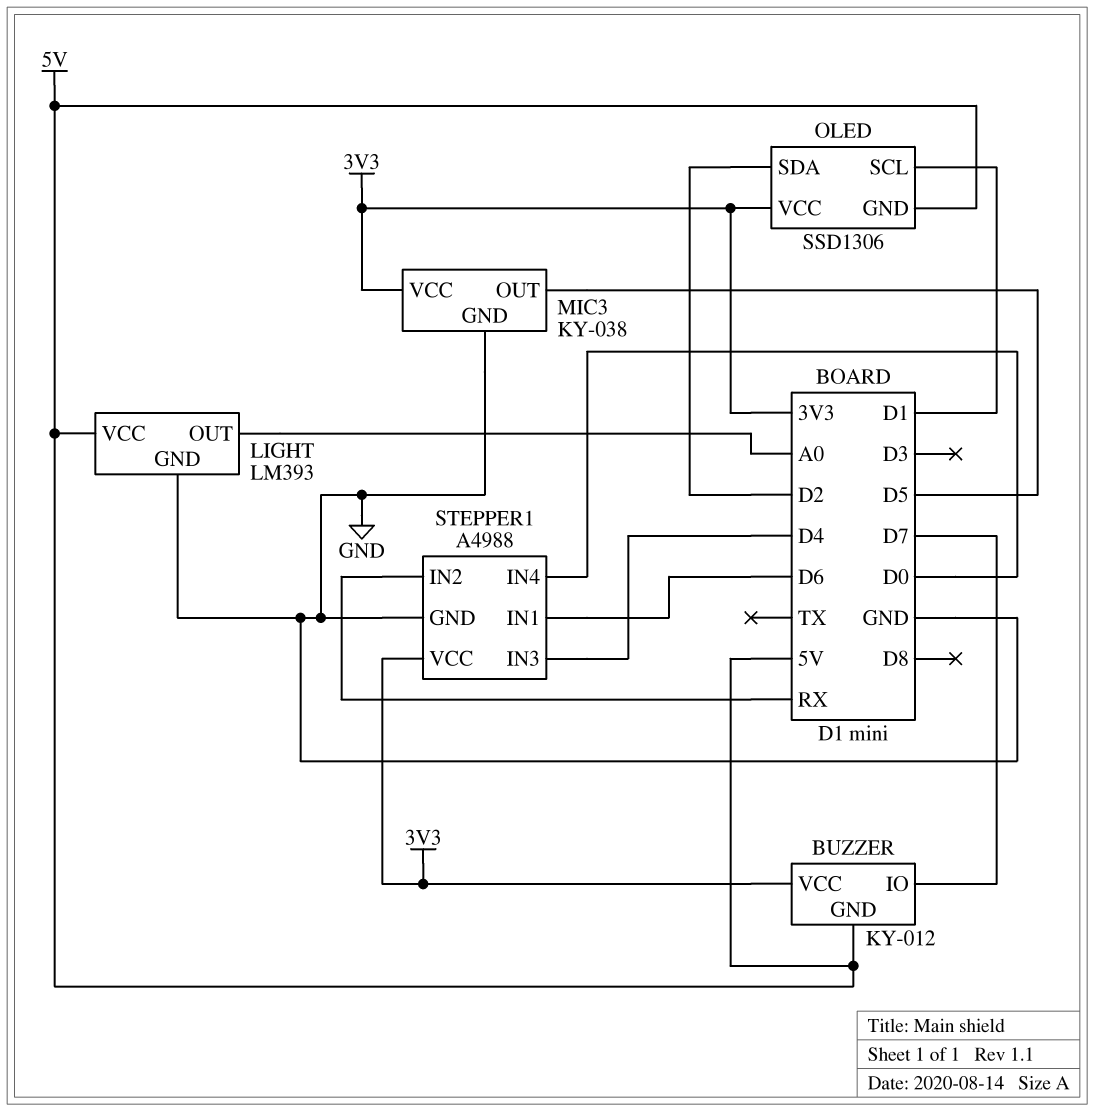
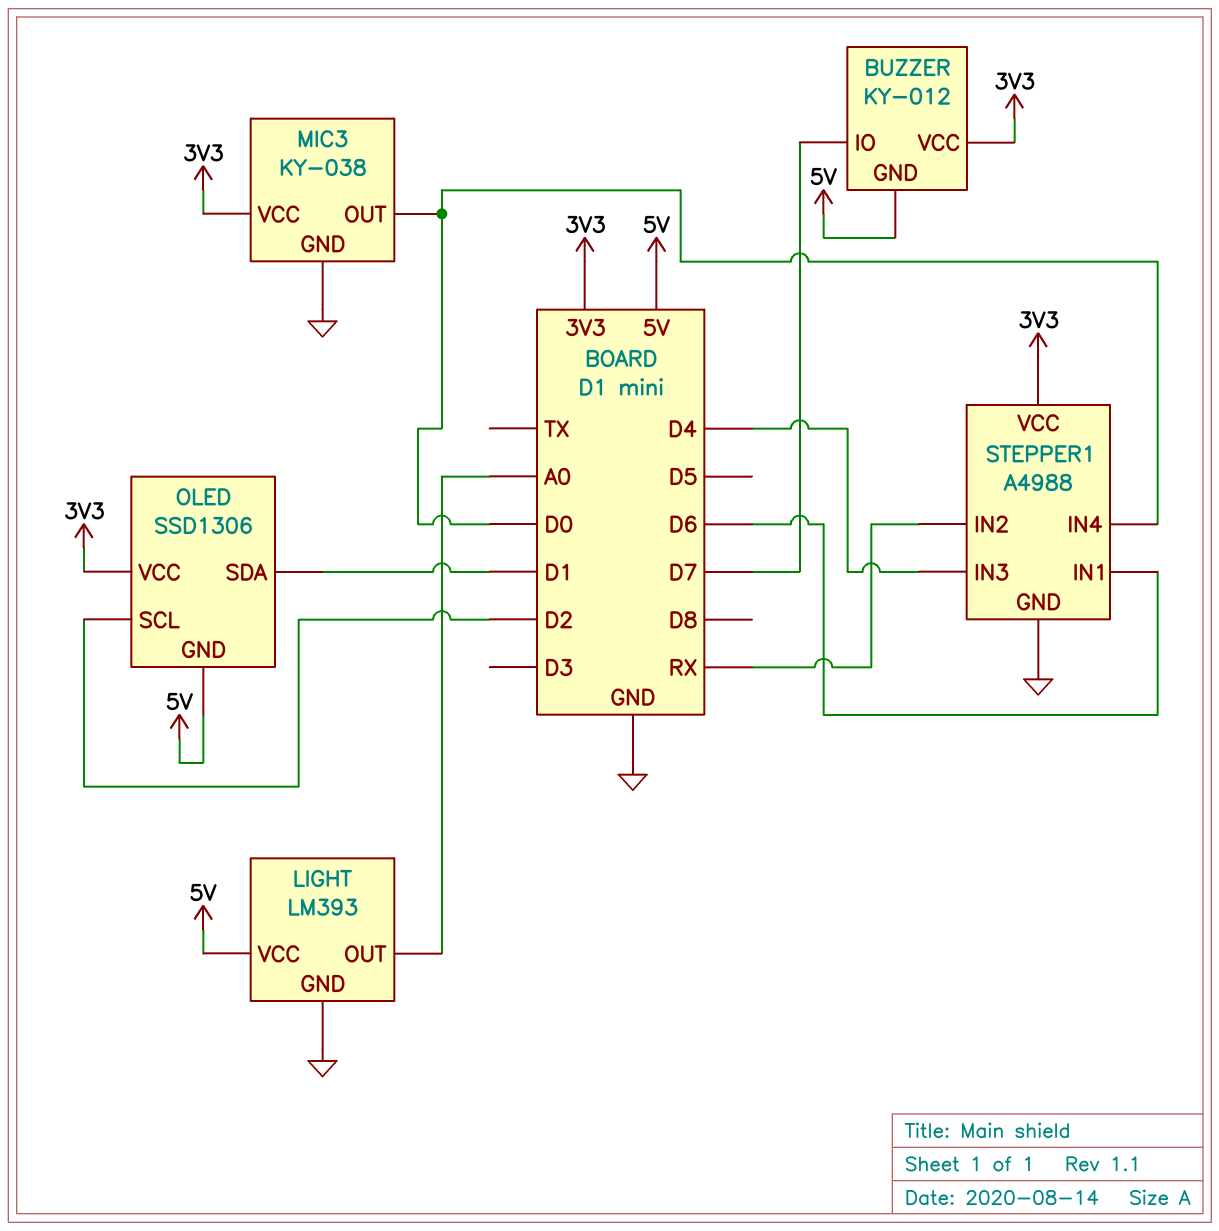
MIC3 pin OUT: D5 -> D0
OLED pin SCL: D1 -> D2
OLED pin SDA: D2 -> D1

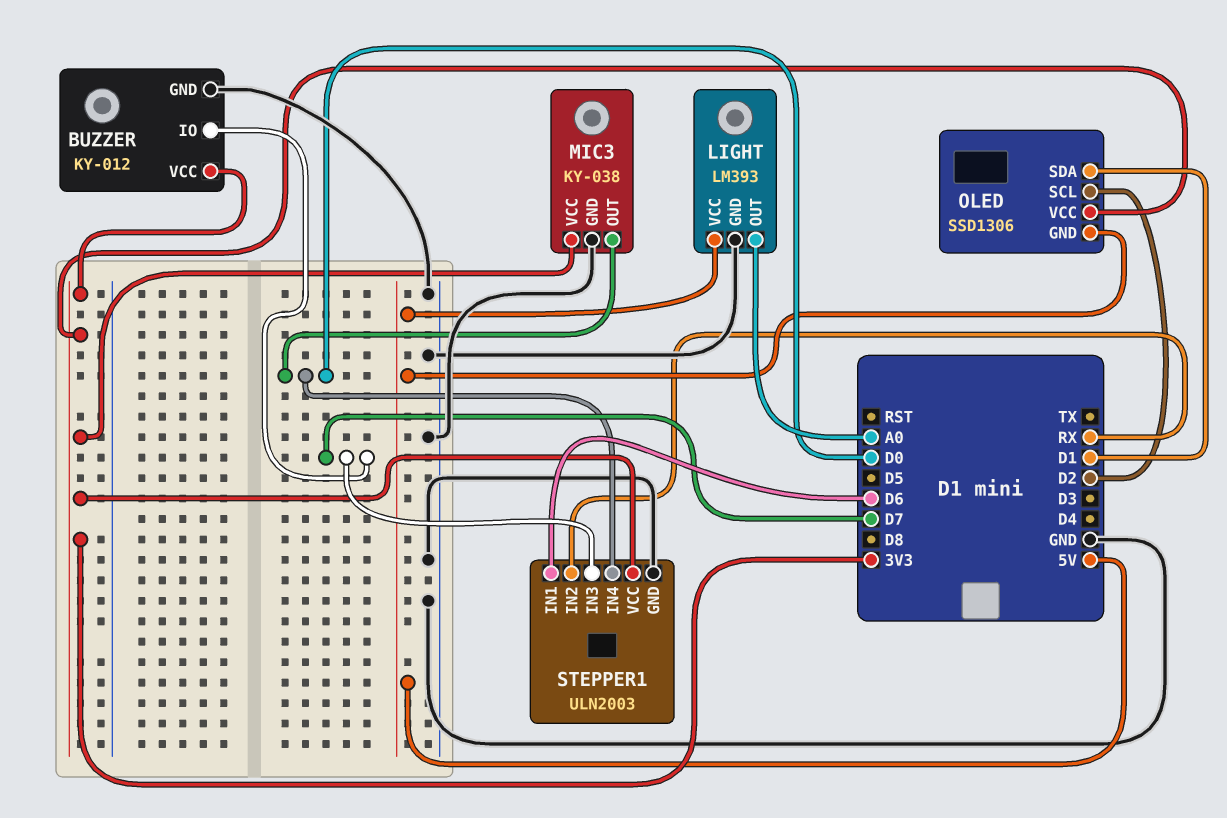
BUZZER pin GND: 5V -> GND
STEPPER1: A4988 -> ULN2003
STEPPER1 pin IN3: D4 -> D7

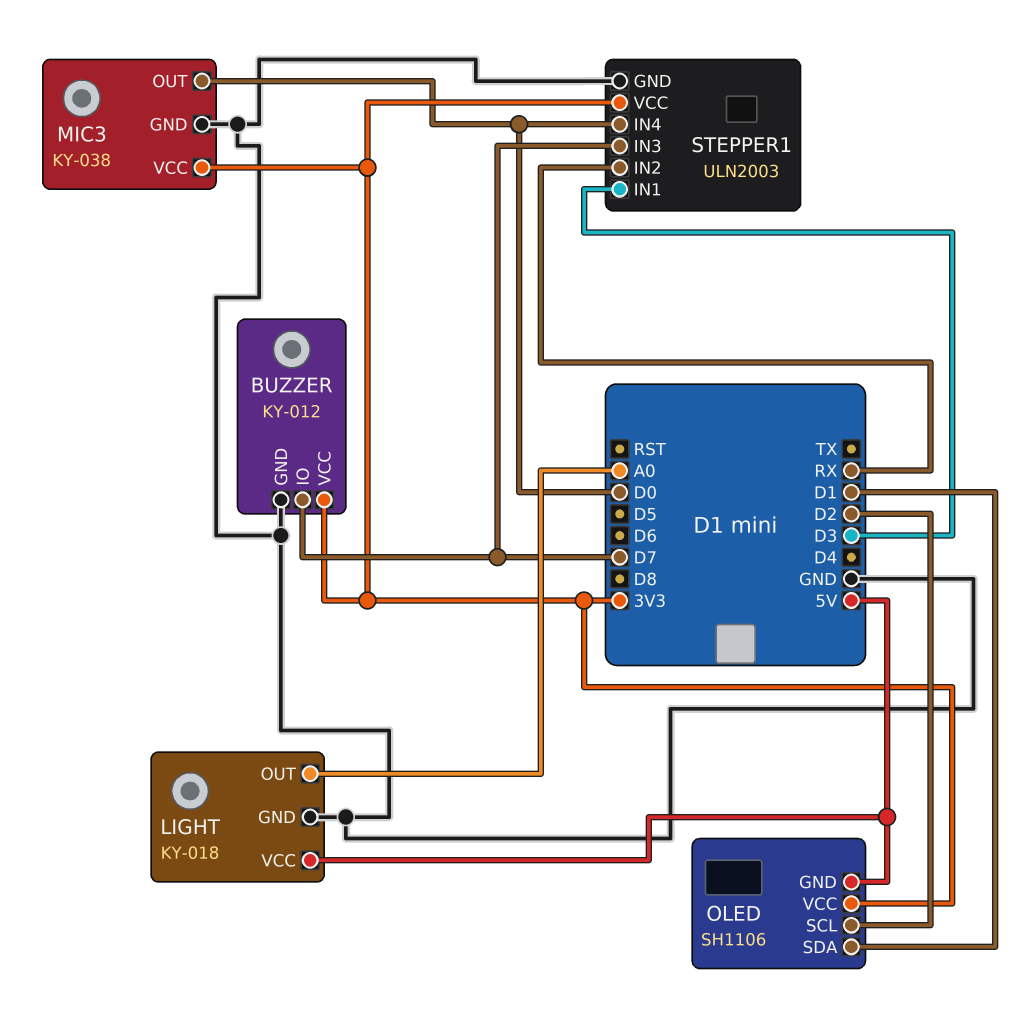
LIGHT: LM393 -> KY-018
OLED: SSD1306 -> SH1106
STEPPER1 pin IN1: D6 -> D3

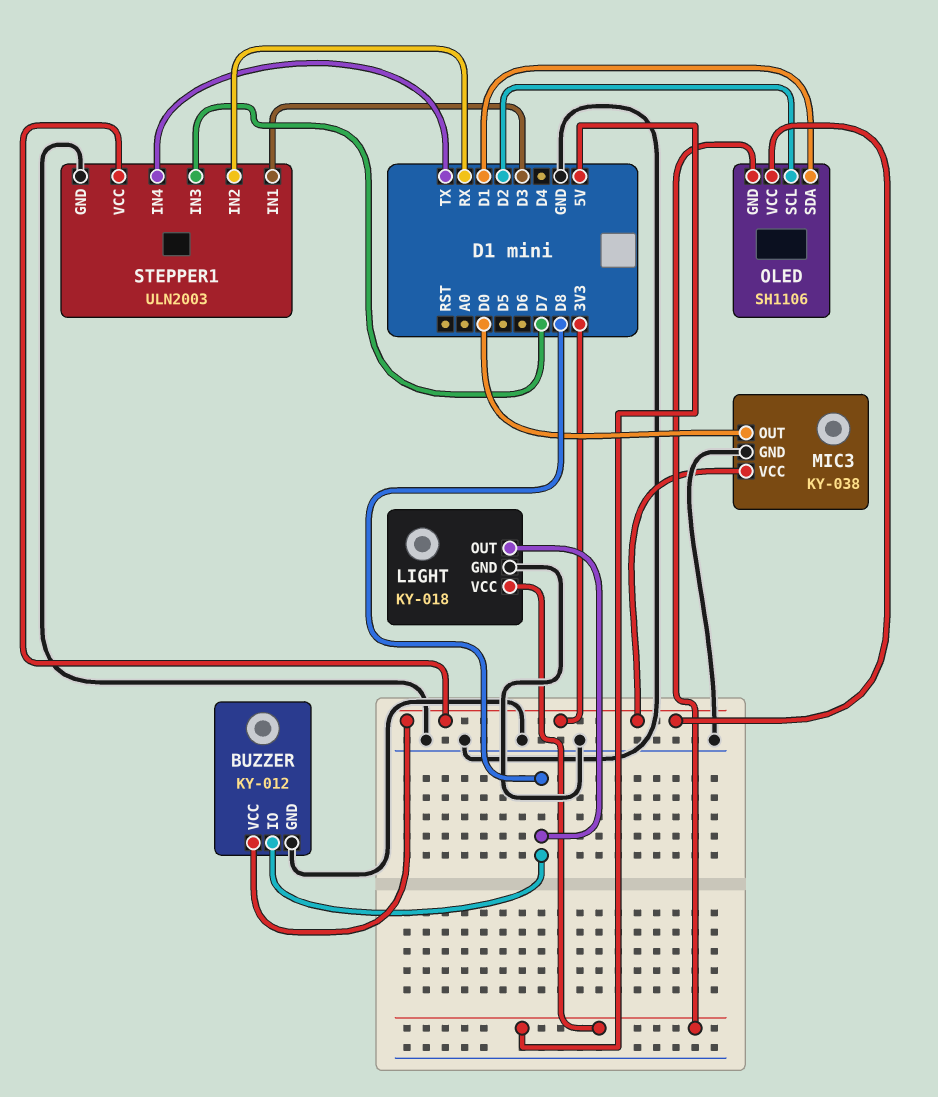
BUZZER pin IO: D7 -> D8
LIGHT pin OUT: A0 -> D8
STEPPER1 pin IN4: D0 -> TX

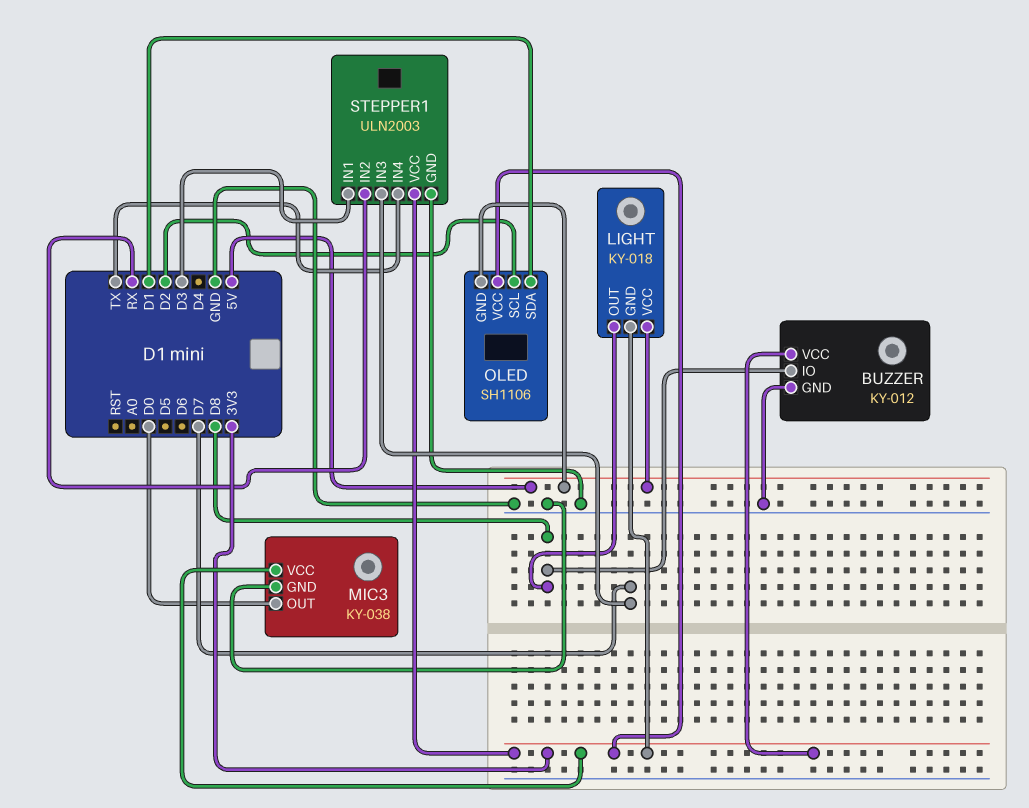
LIGHT pin GND: GND -> 3V3

